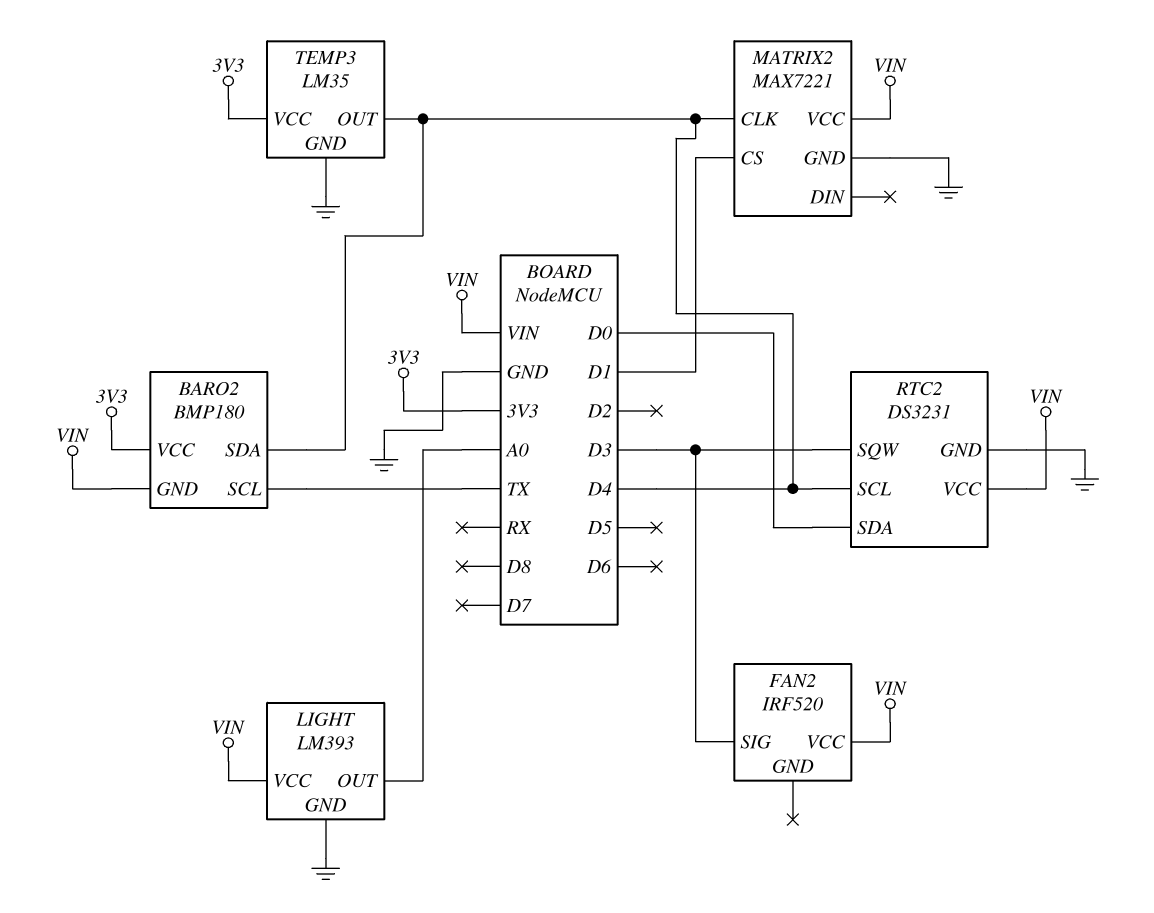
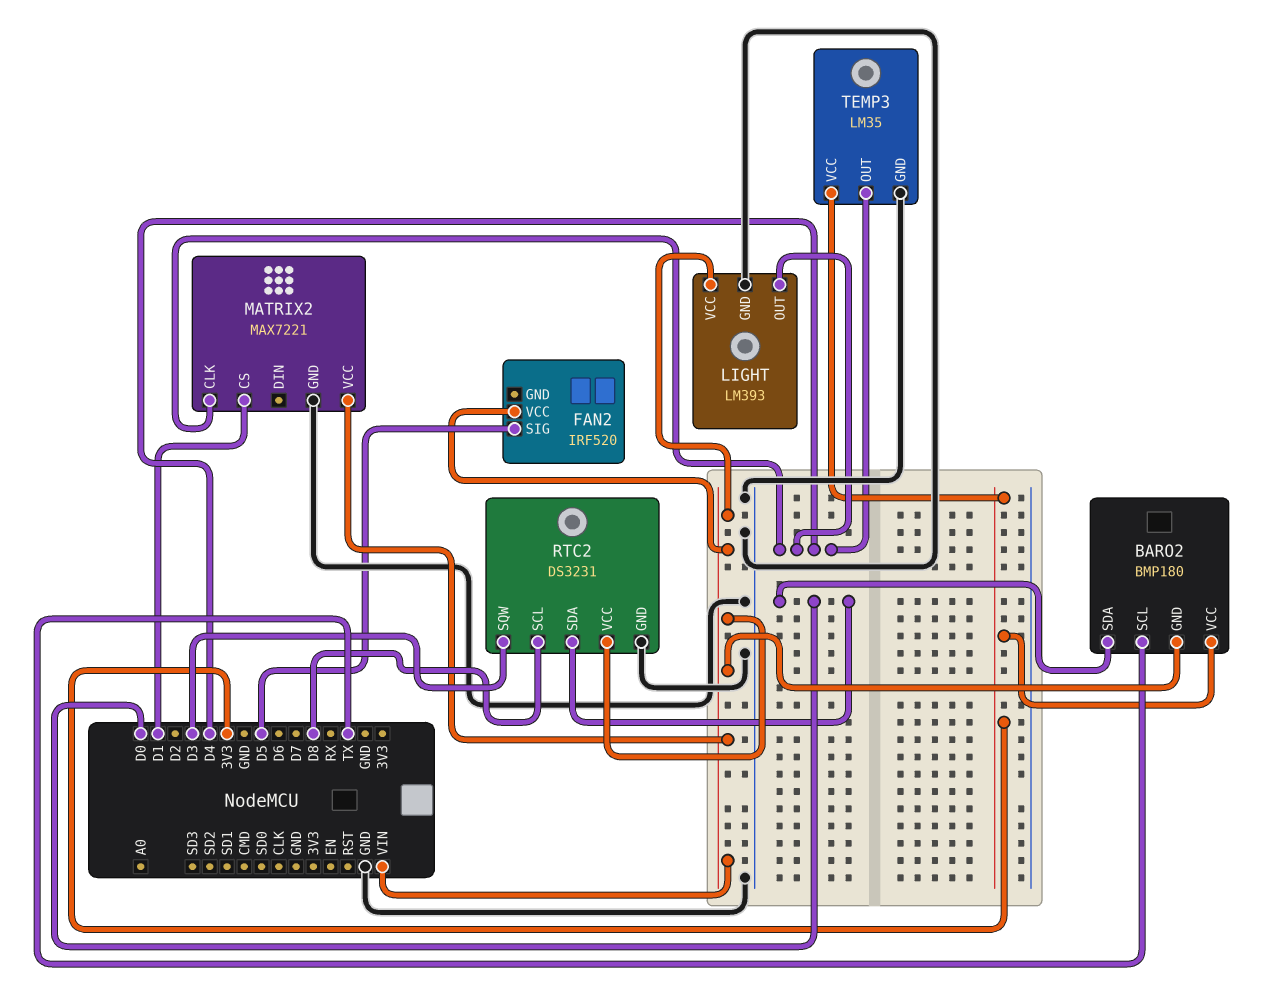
BARO2 pin SDA: D4 -> D0
FAN2 pin SIG: D3 -> D5
LIGHT pin OUT: A0 -> D4
RTC2 pin SCL: D4 -> D8

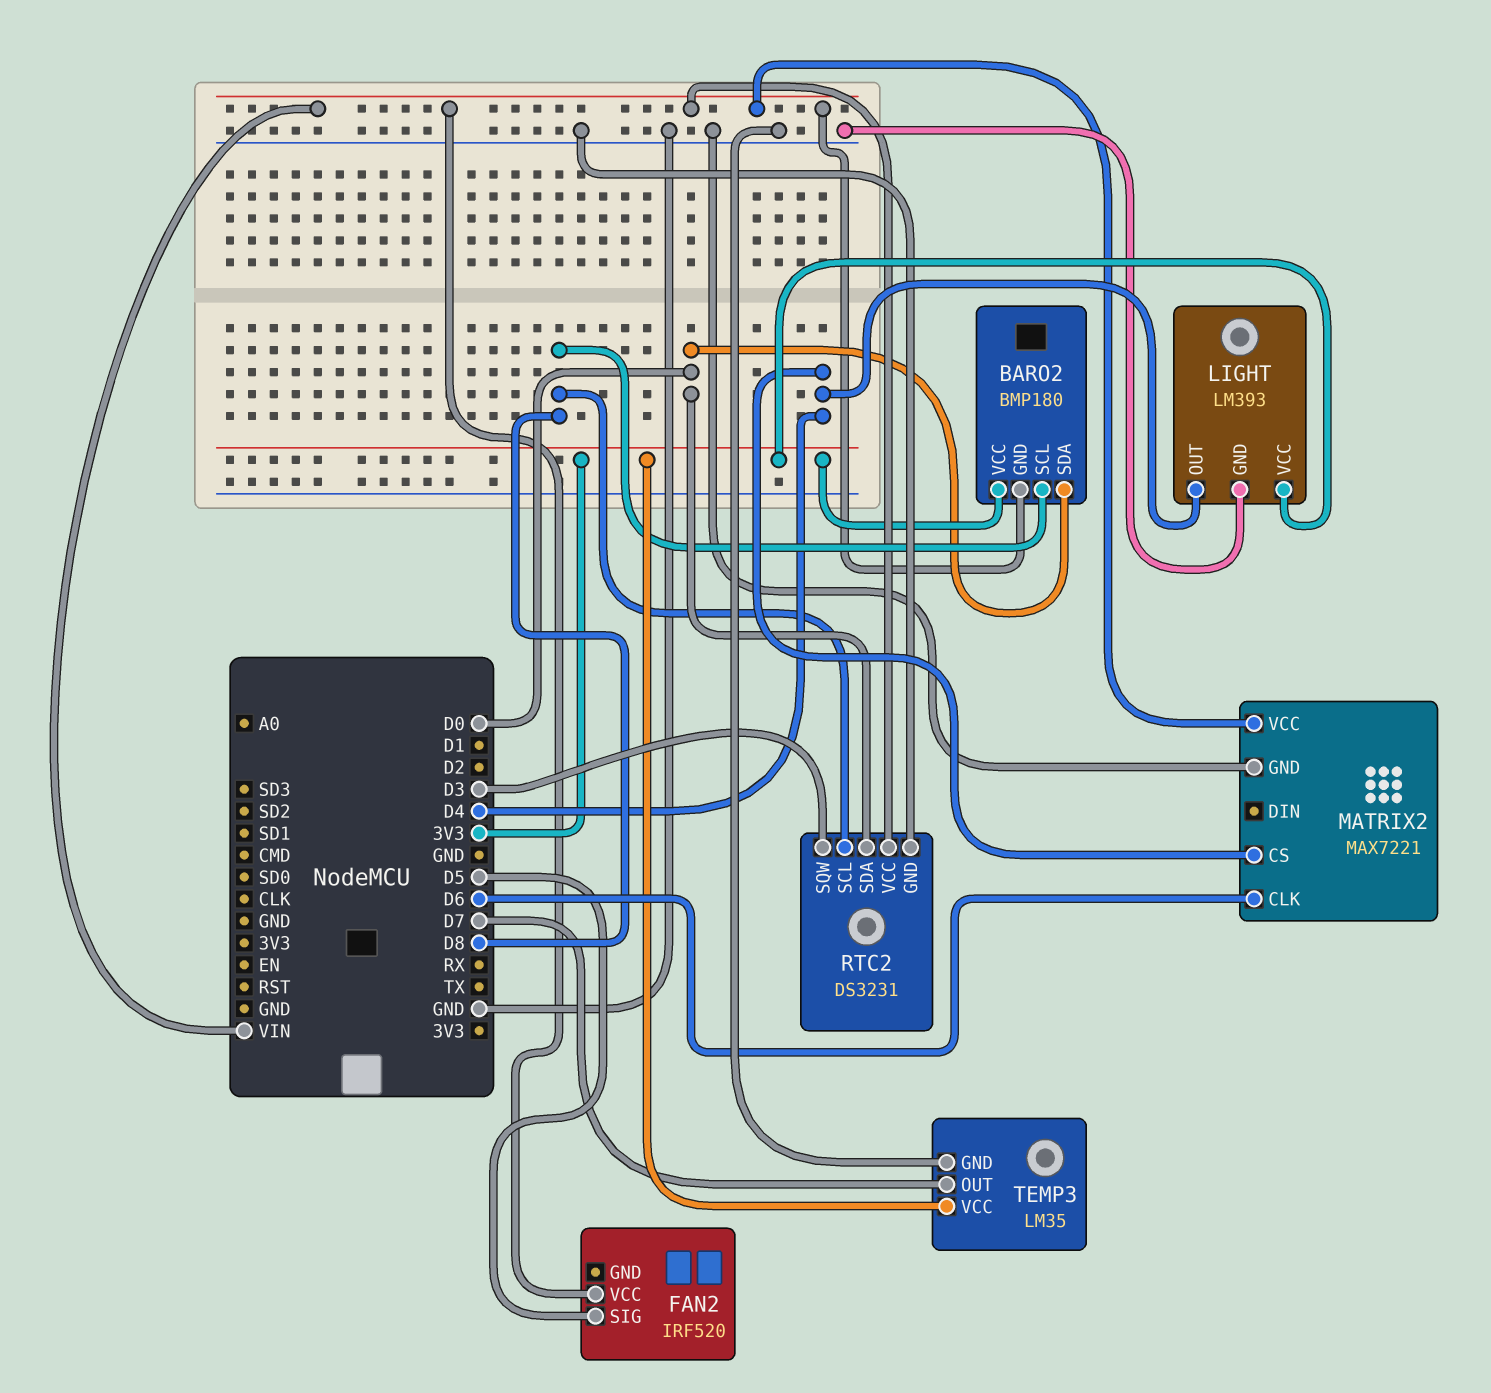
BARO2 pin SCL: TX -> D8
LIGHT pin VCC: VIN -> 3V3
MATRIX2 pin CLK: D4 -> D6
MATRIX2 pin CS: D1 -> D4
TEMP3 pin OUT: D4 -> D7

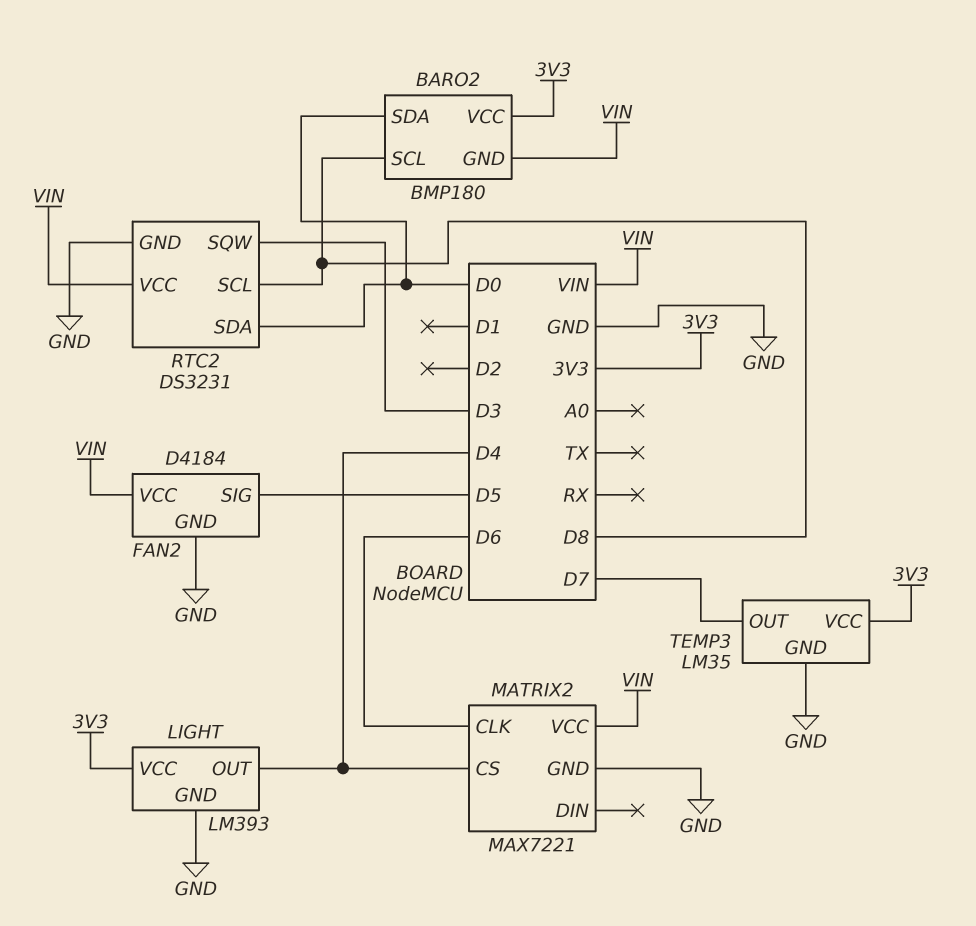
FAN2: IRF520 -> D4184
FAN2 pin GND: none -> GND

